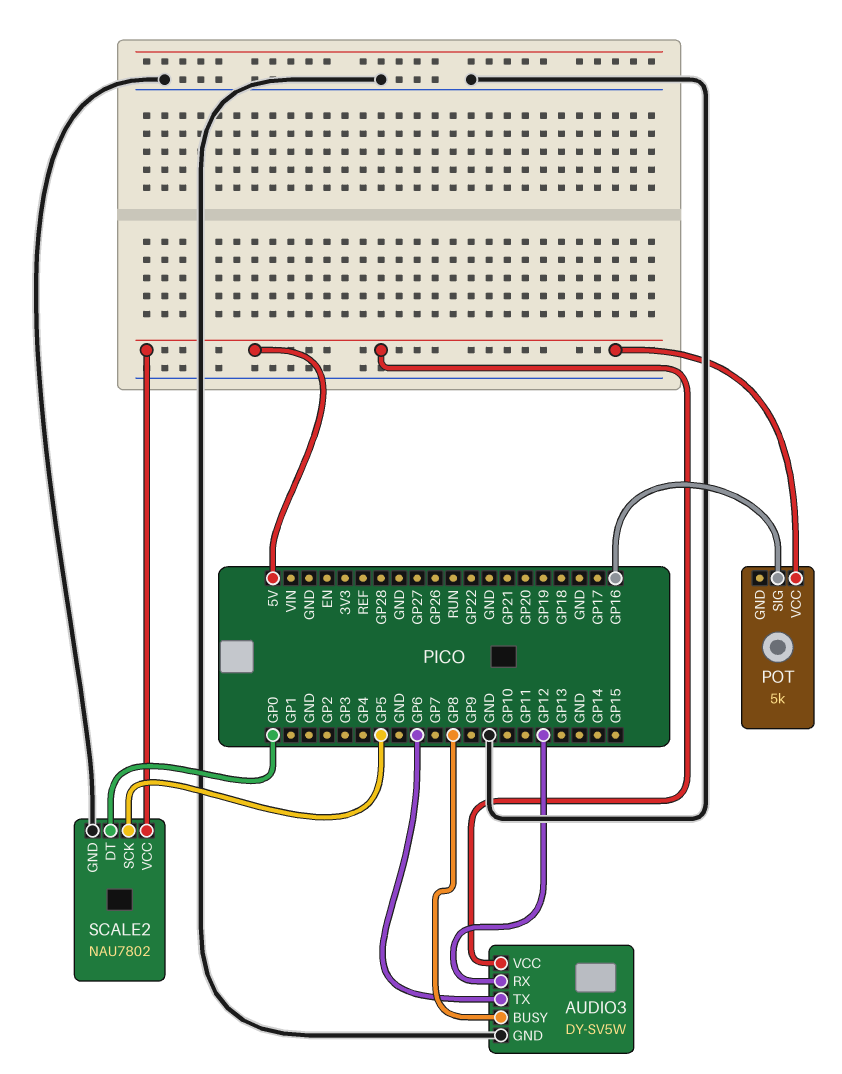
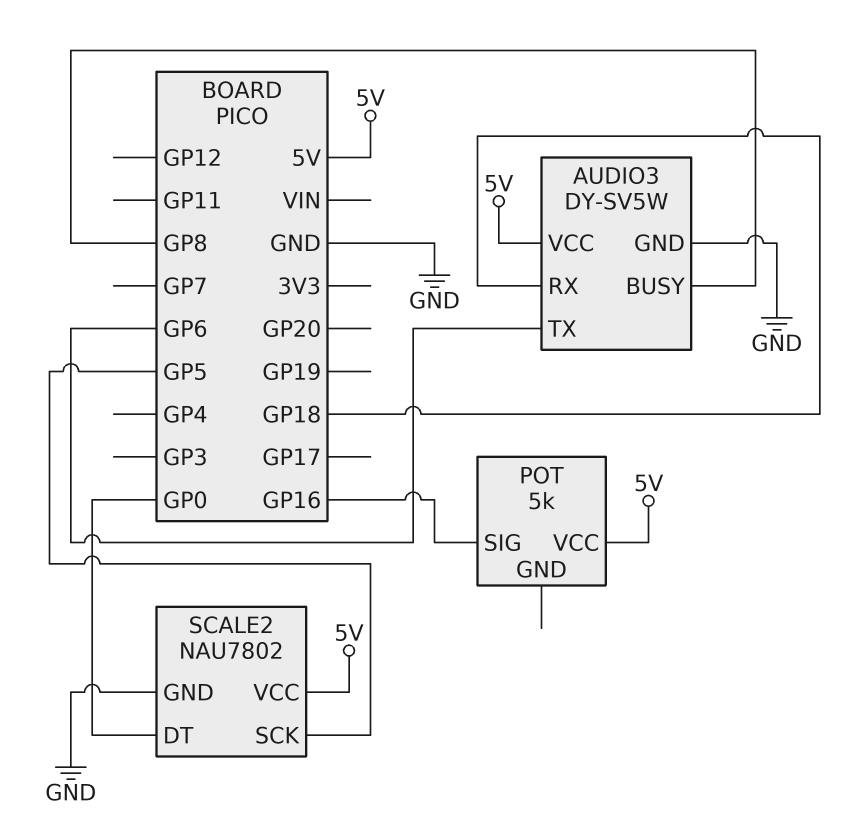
AUDIO3 pin RX: GP12 -> GP18

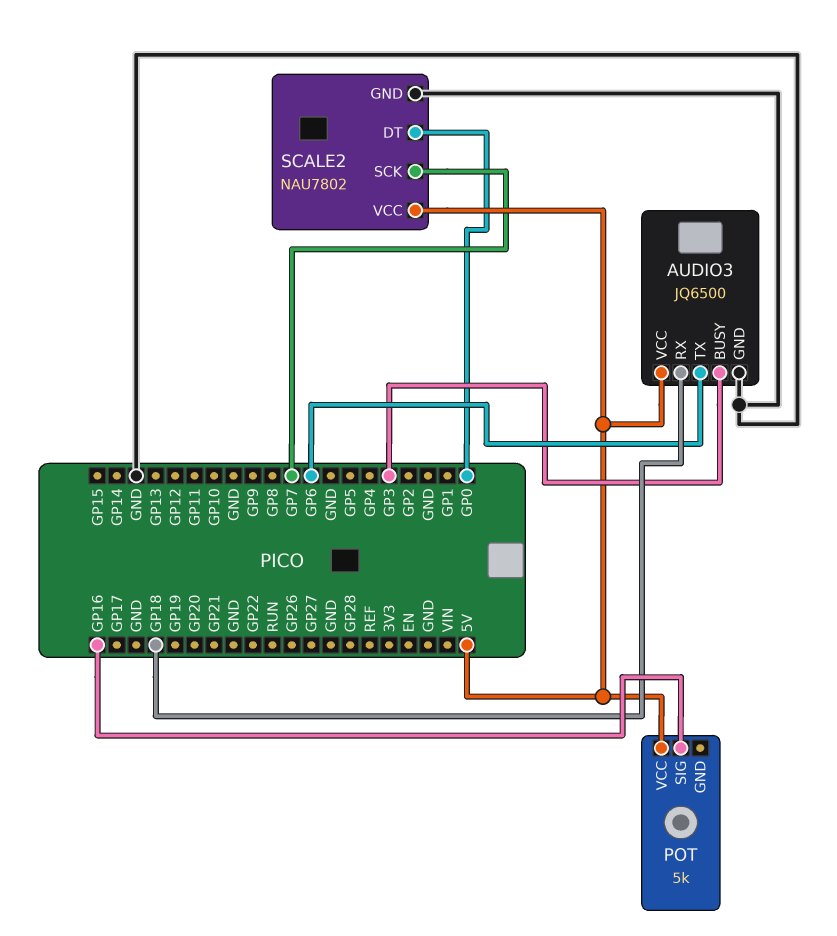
AUDIO3: DY-SV5W -> JQ6500
AUDIO3 pin BUSY: GP8 -> GP3
SCALE2 pin SCK: GP5 -> GP7

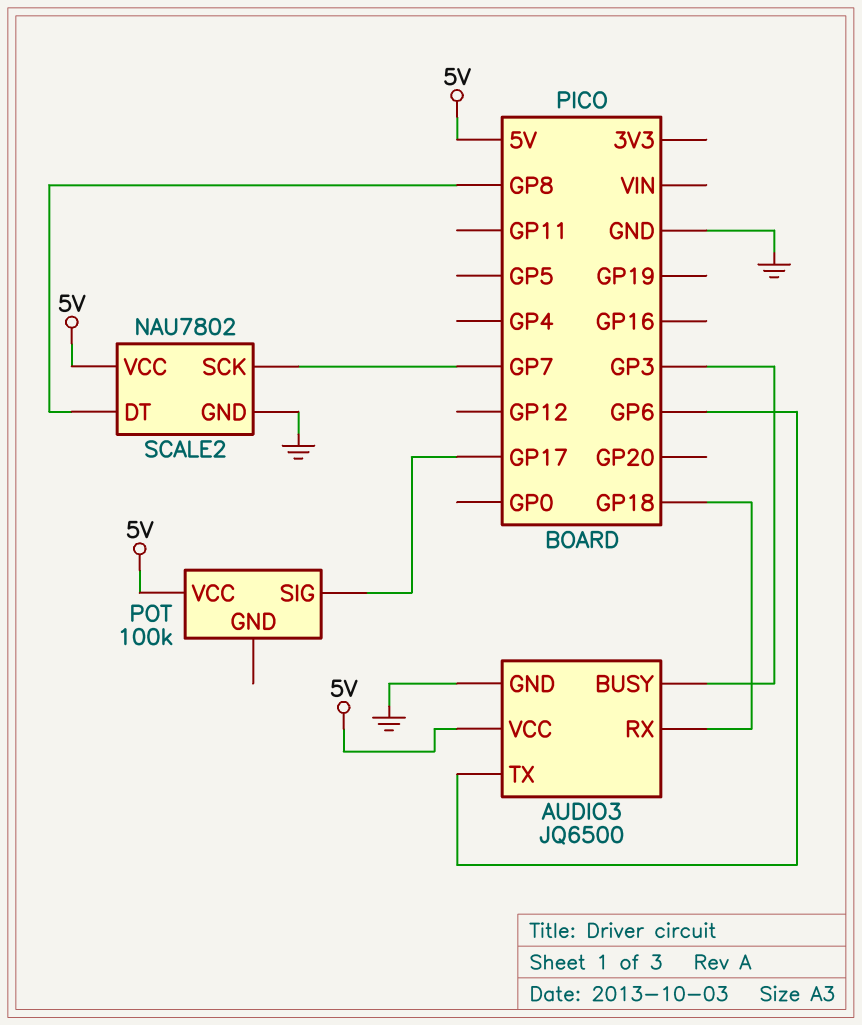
POT: 5k -> 100k
POT pin SIG: GP16 -> GP17
SCALE2 pin DT: GP0 -> GP8

